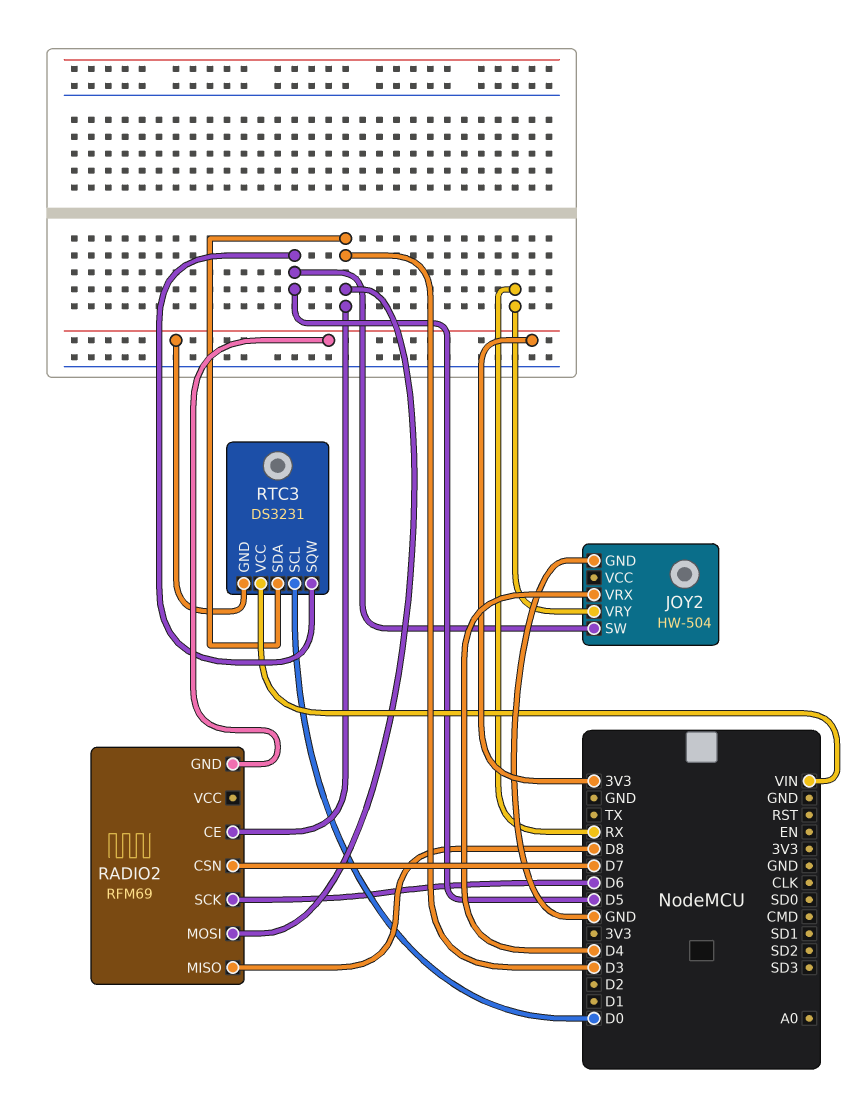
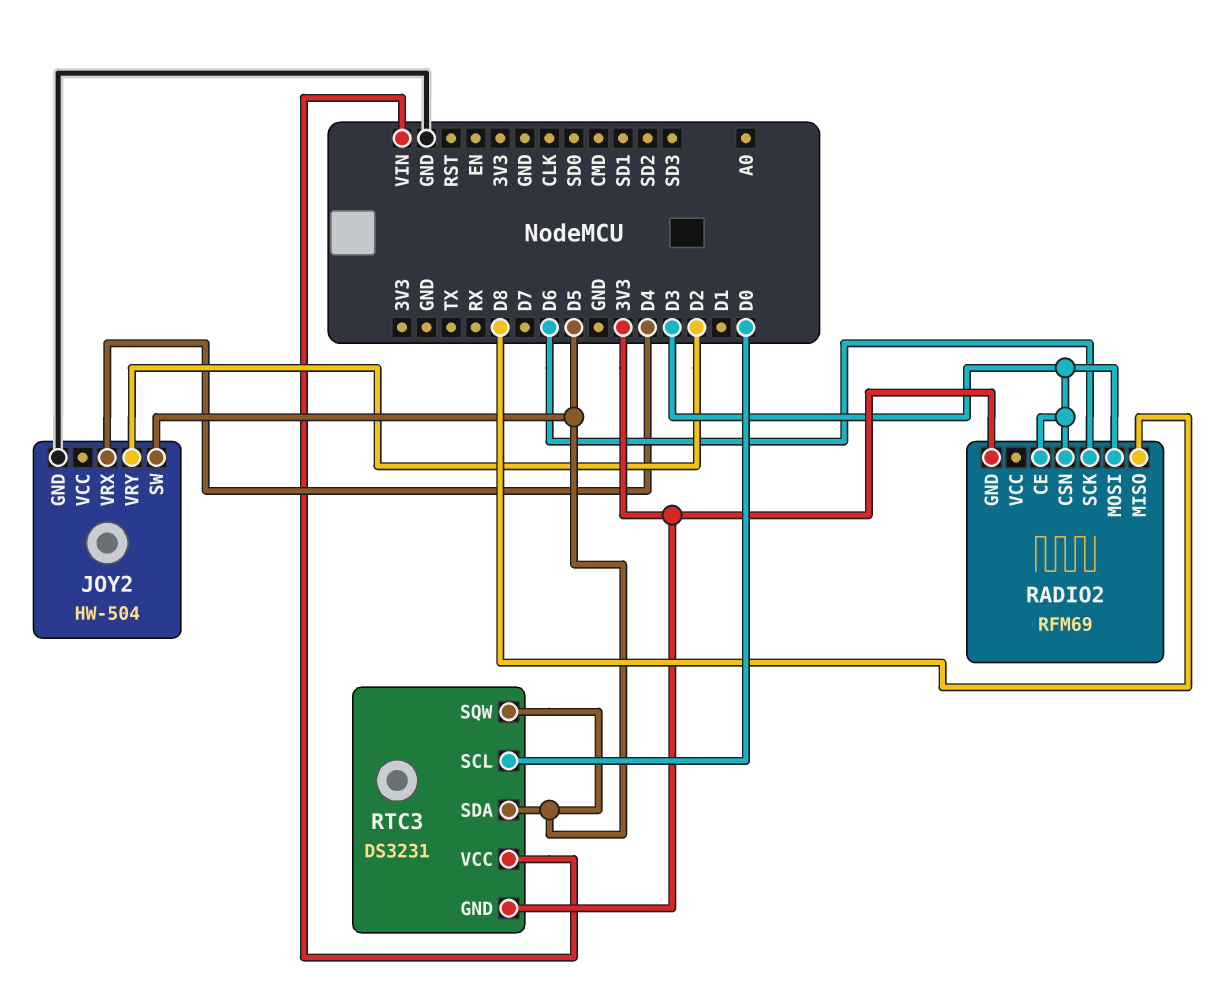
JOY2 pin VRY: RX -> D2
RADIO2 pin CSN: D7 -> D3
RTC3 pin SDA: D3 -> D5

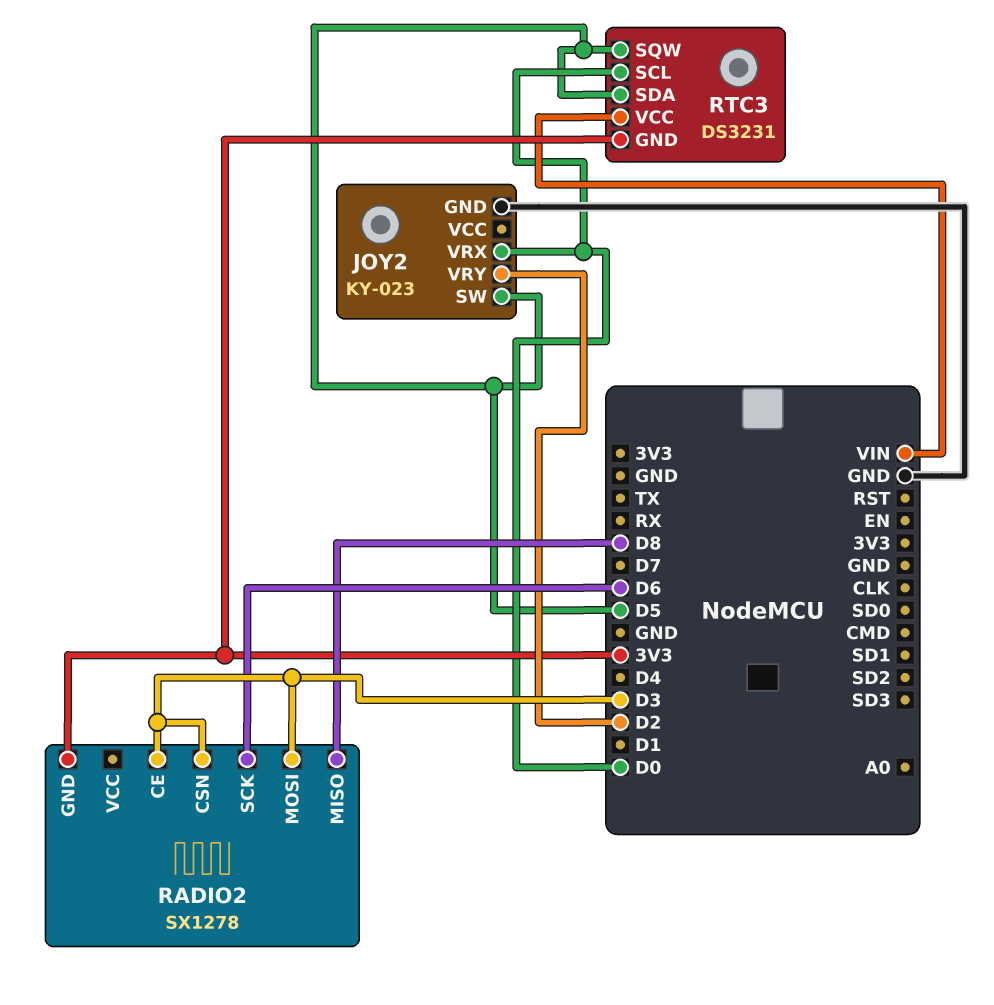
JOY2: HW-504 -> KY-023
JOY2 pin VRX: D4 -> D0
RADIO2: RFM69 -> SX1278

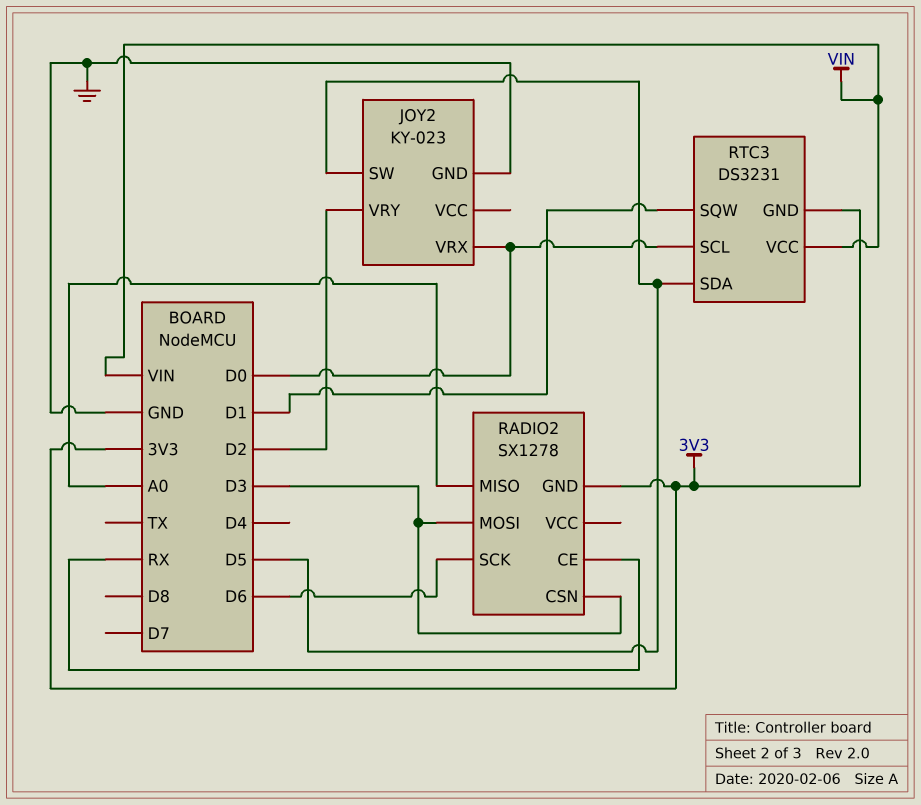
RADIO2 pin CE: D3 -> RX
RADIO2 pin MISO: D8 -> A0
RTC3 pin SQW: D5 -> D1

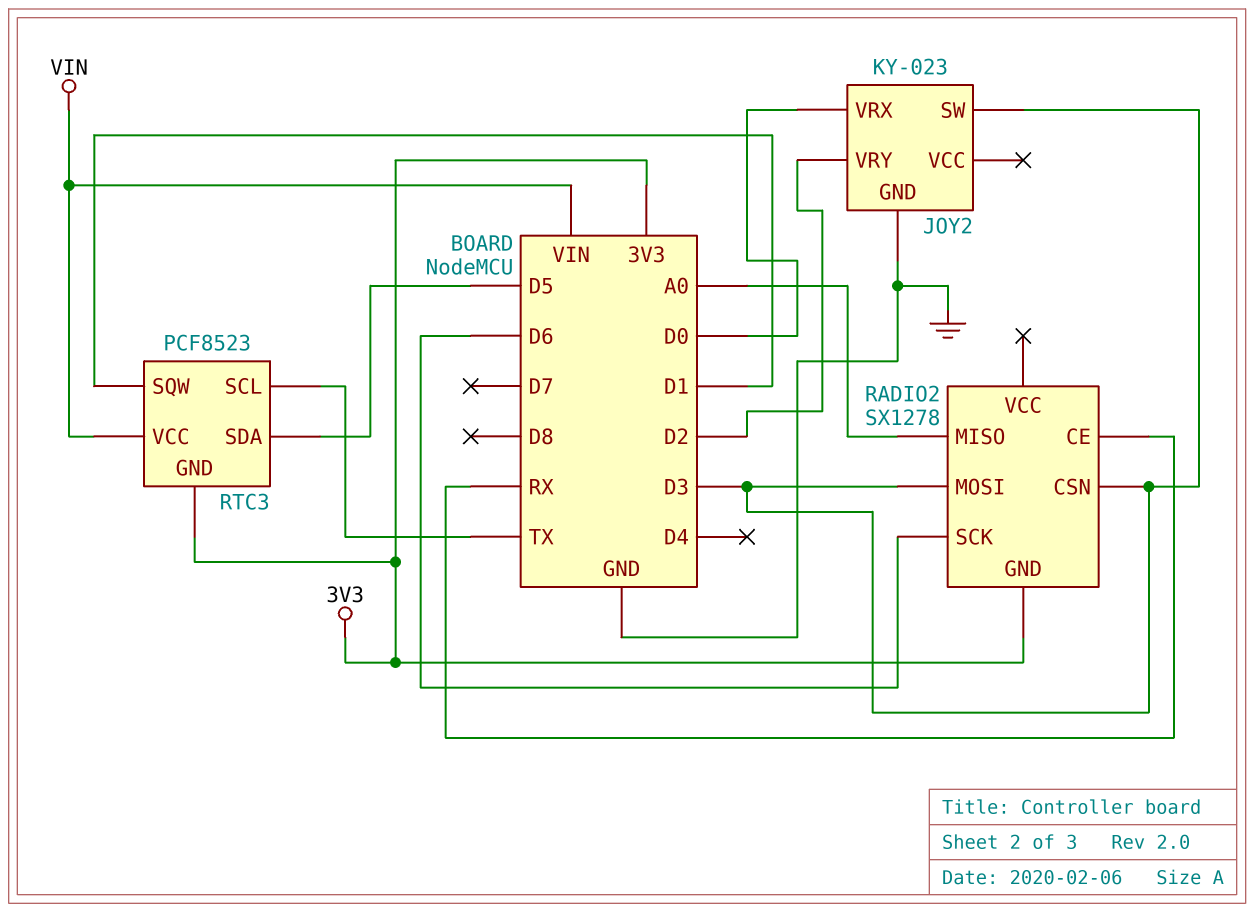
JOY2 pin SW: D5 -> D3
RTC3: DS3231 -> PCF8523
RTC3 pin SCL: D0 -> TX

